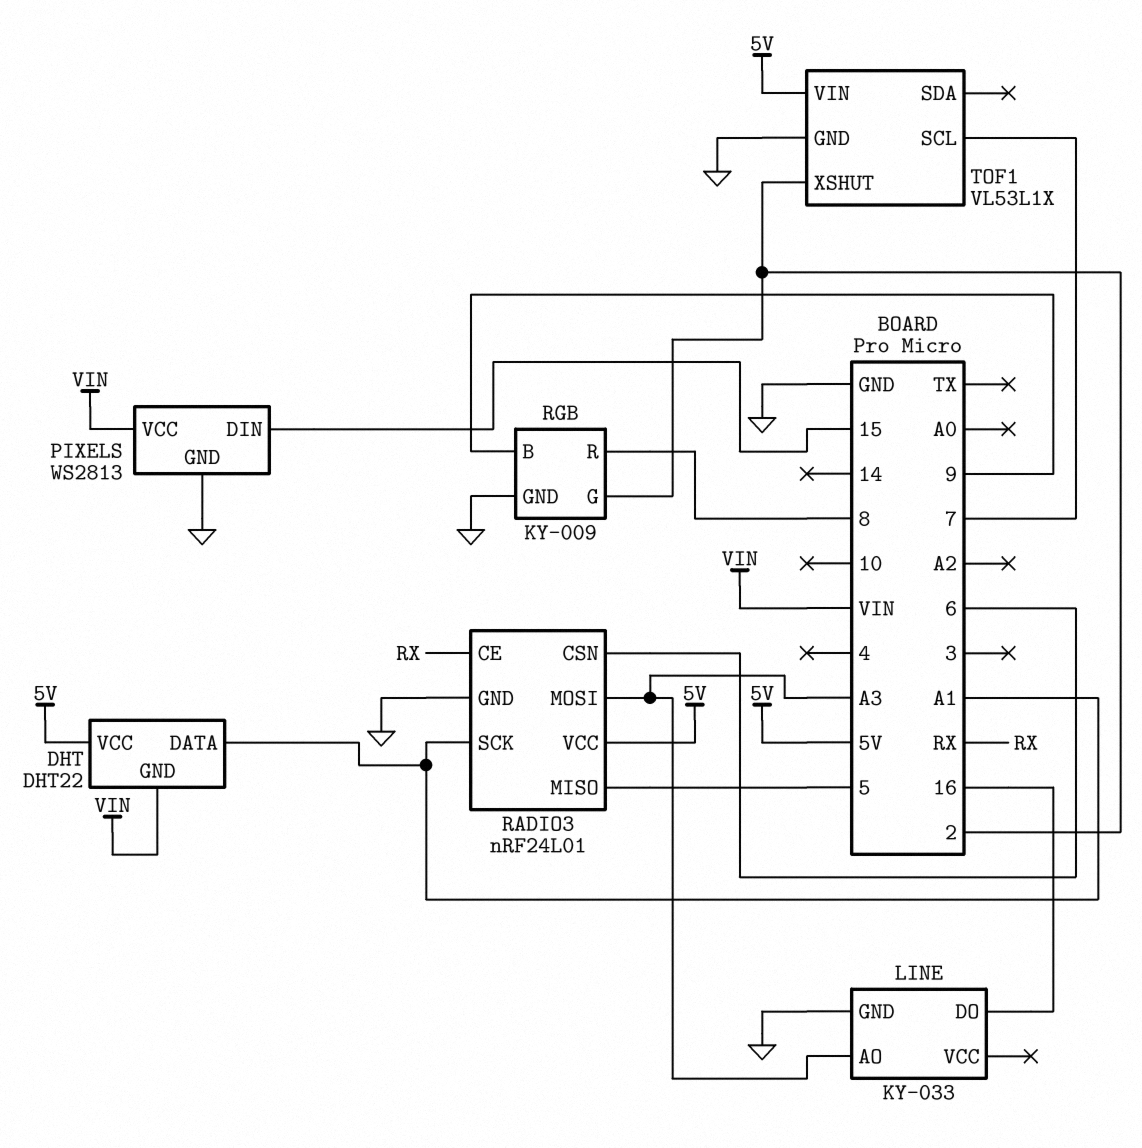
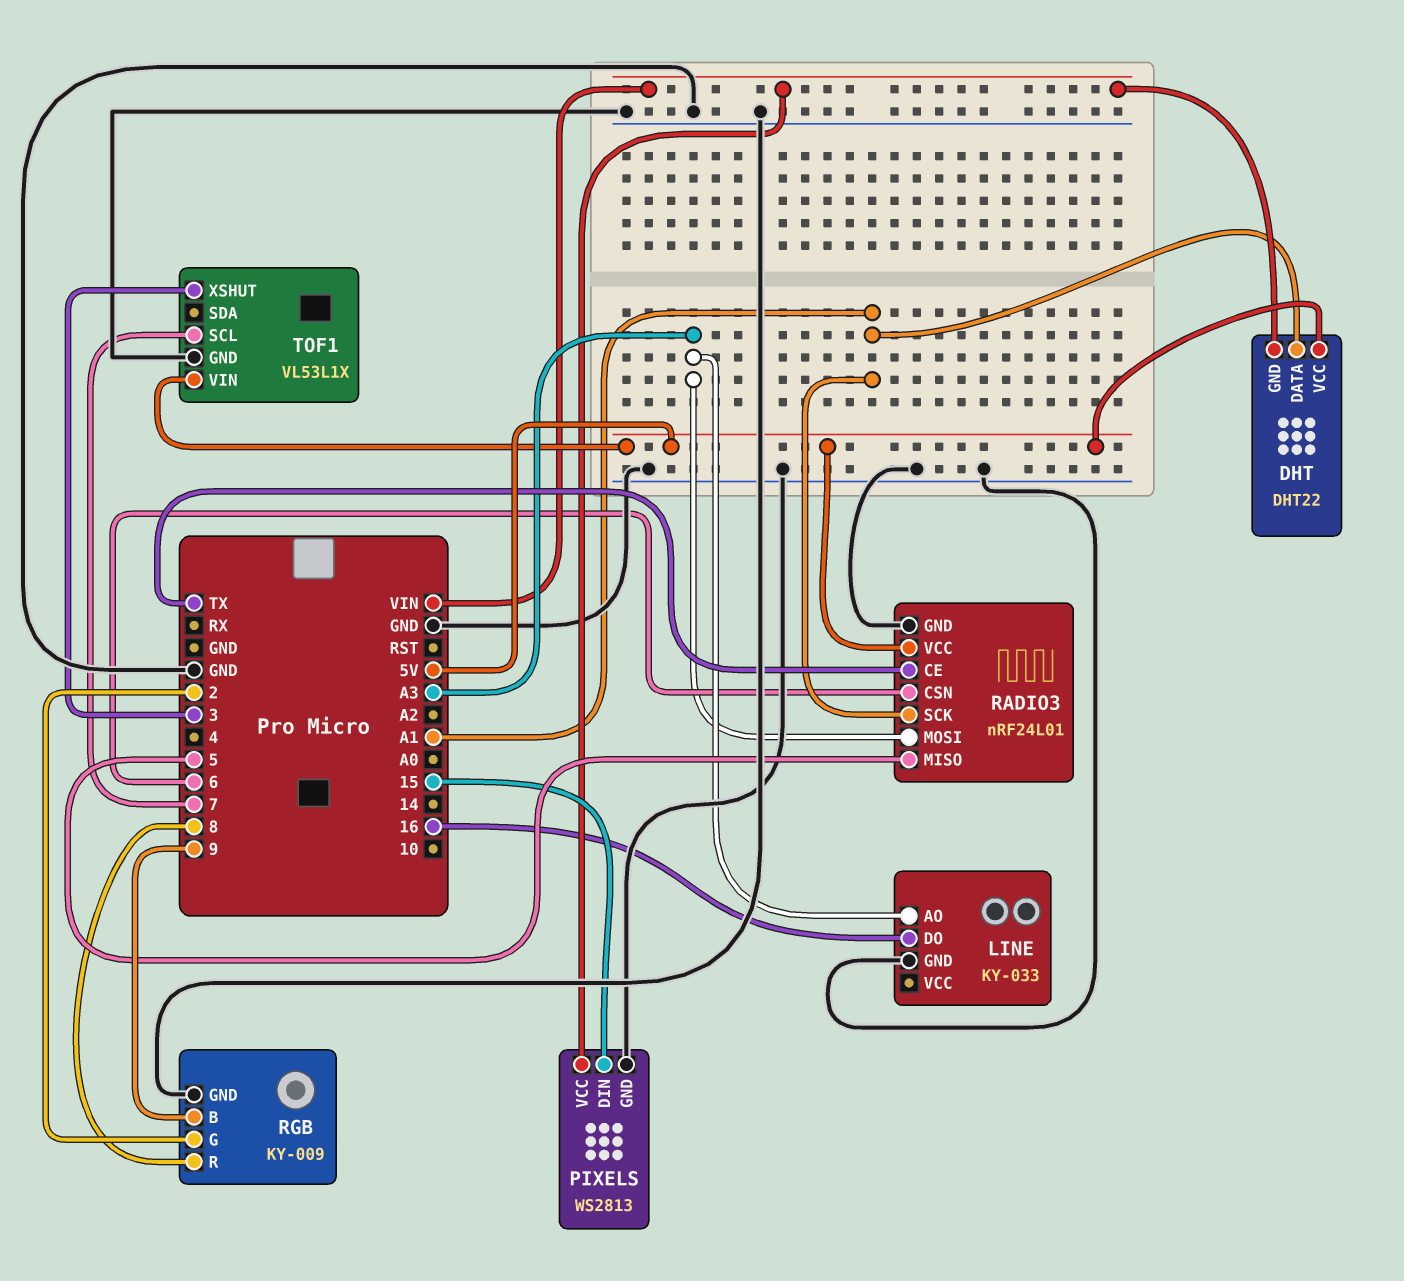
RADIO3 pin CE: RX -> TX
TOF1 pin XSHUT: 2 -> 3

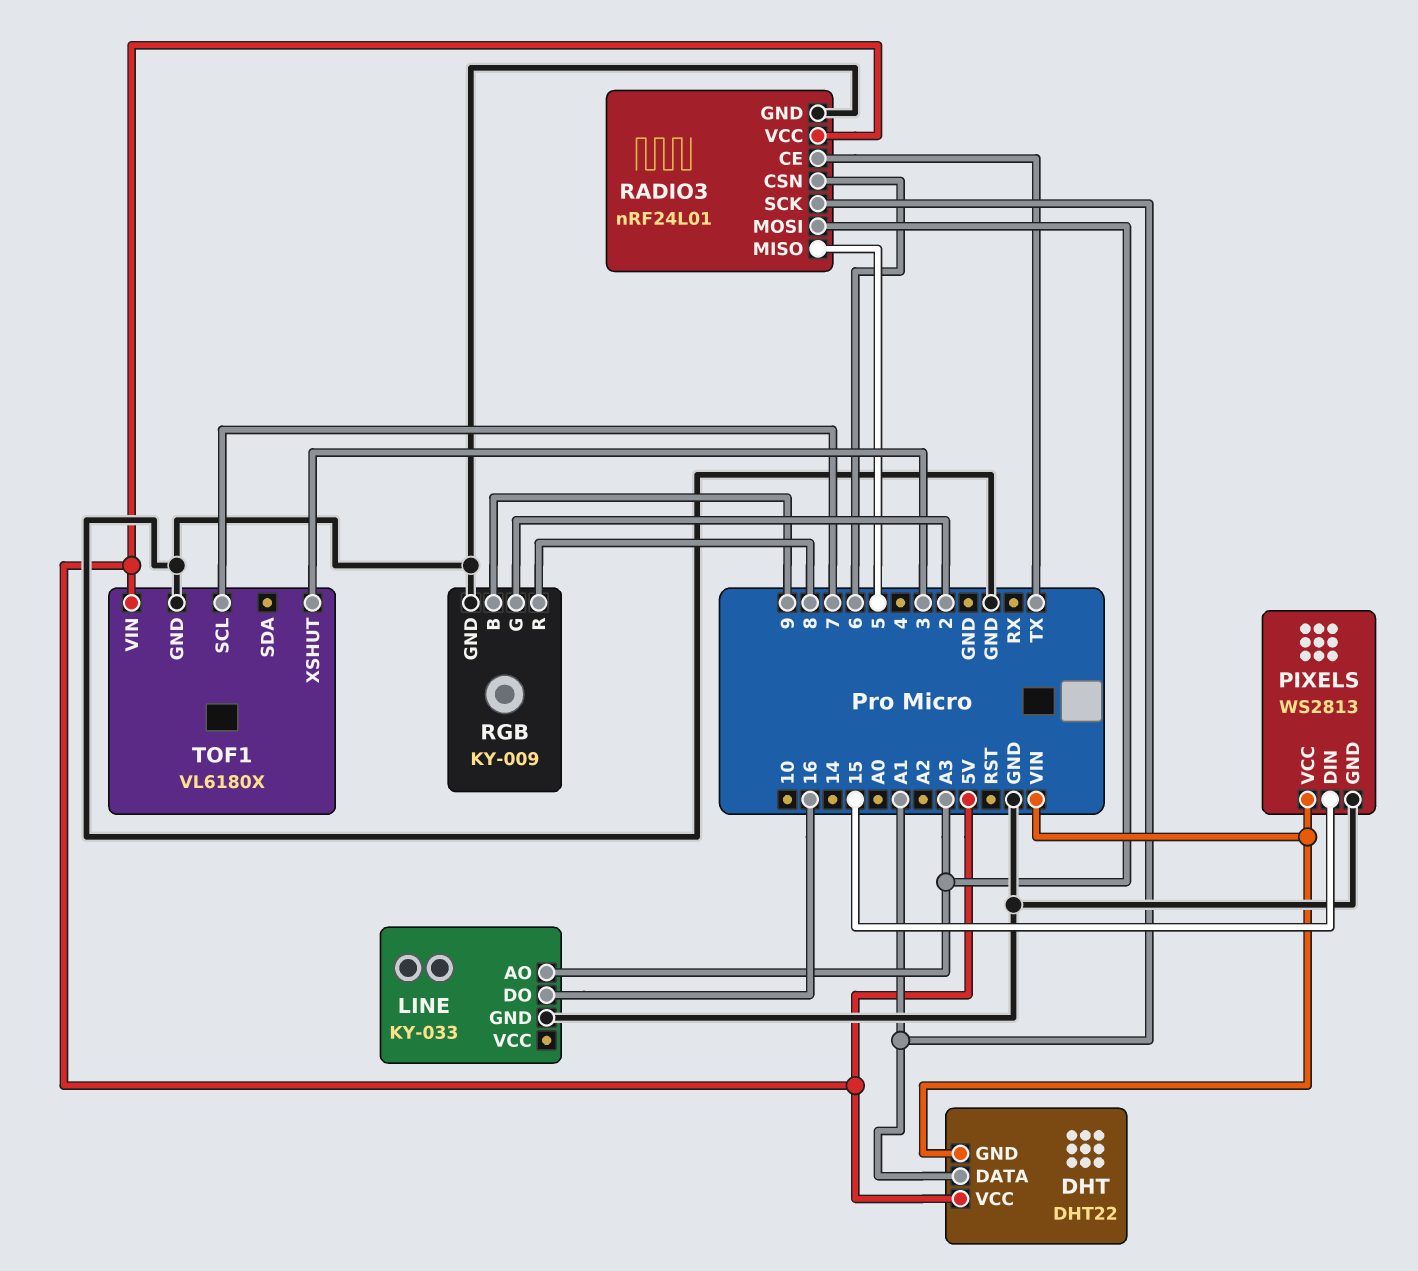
TOF1: VL53L1X -> VL6180X

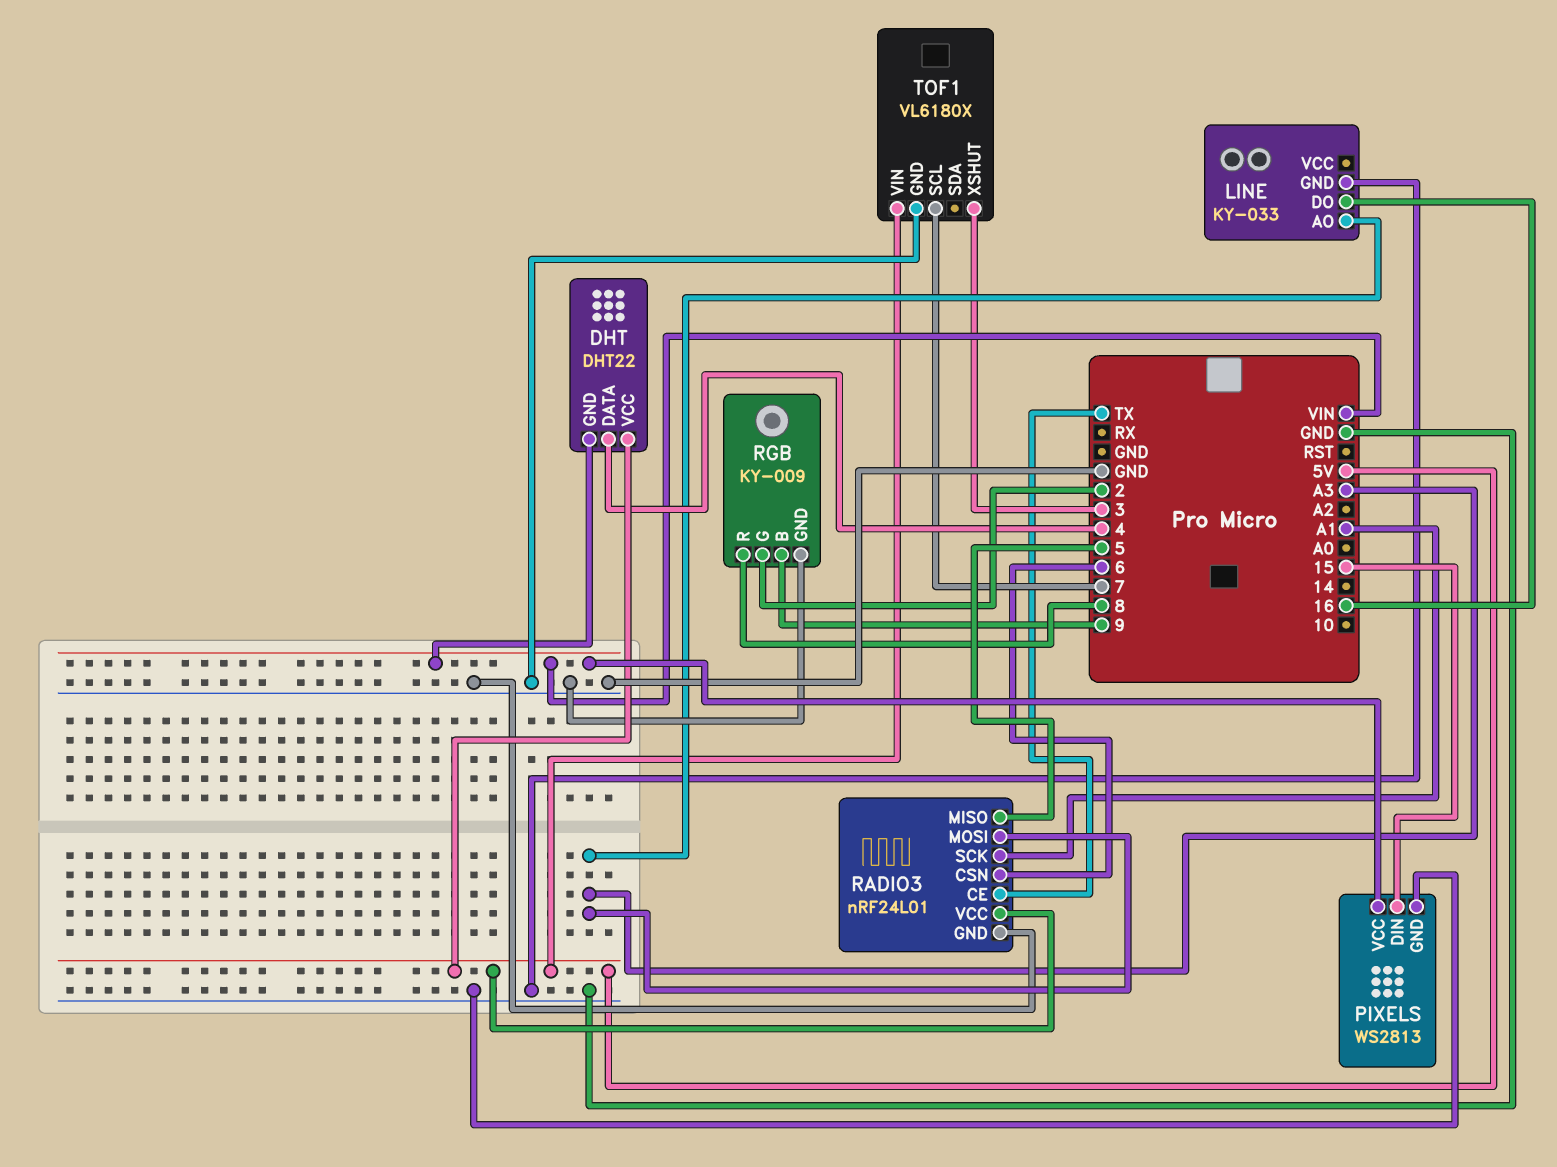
DHT pin DATA: A1 -> 4

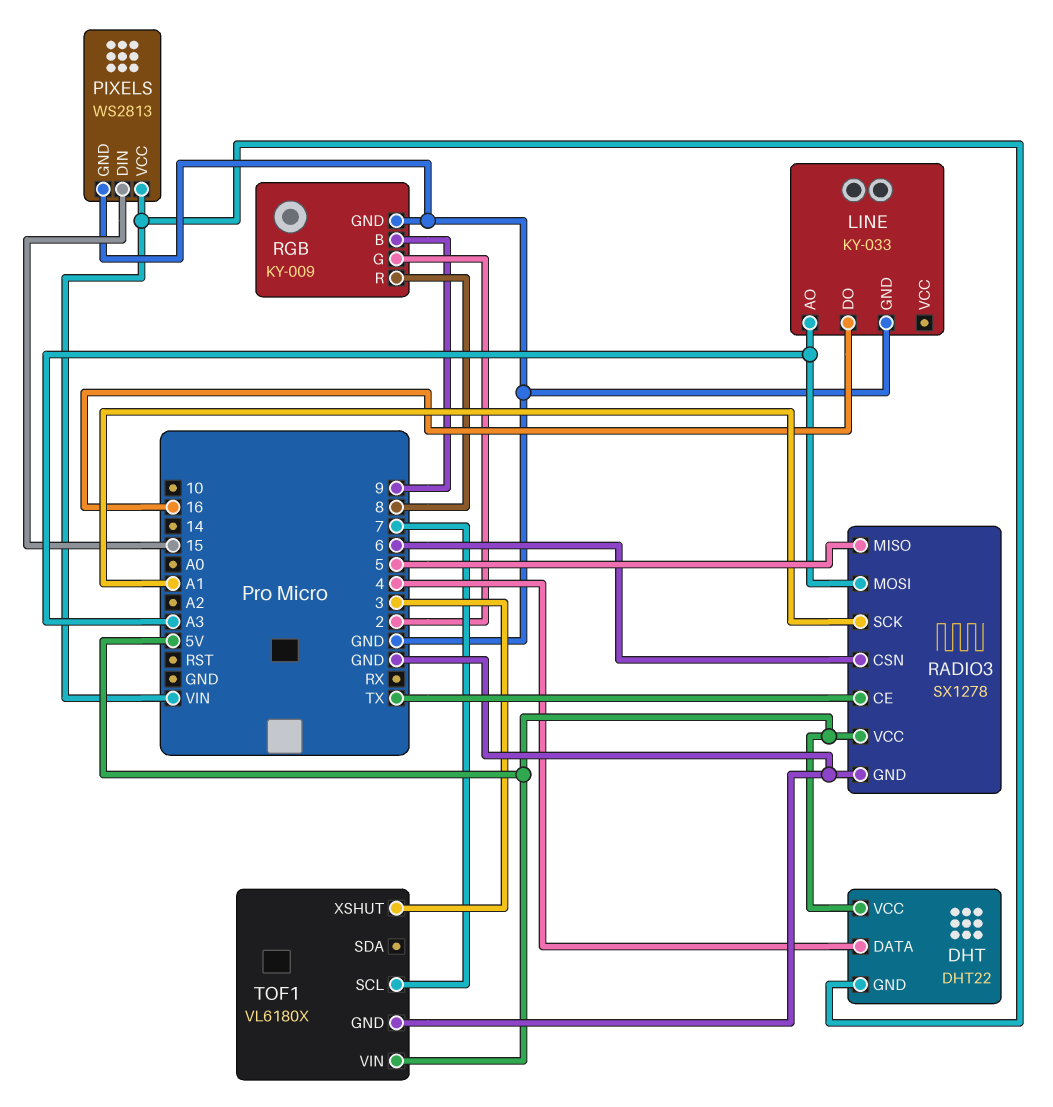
RADIO3: nRF24L01 -> SX1278

